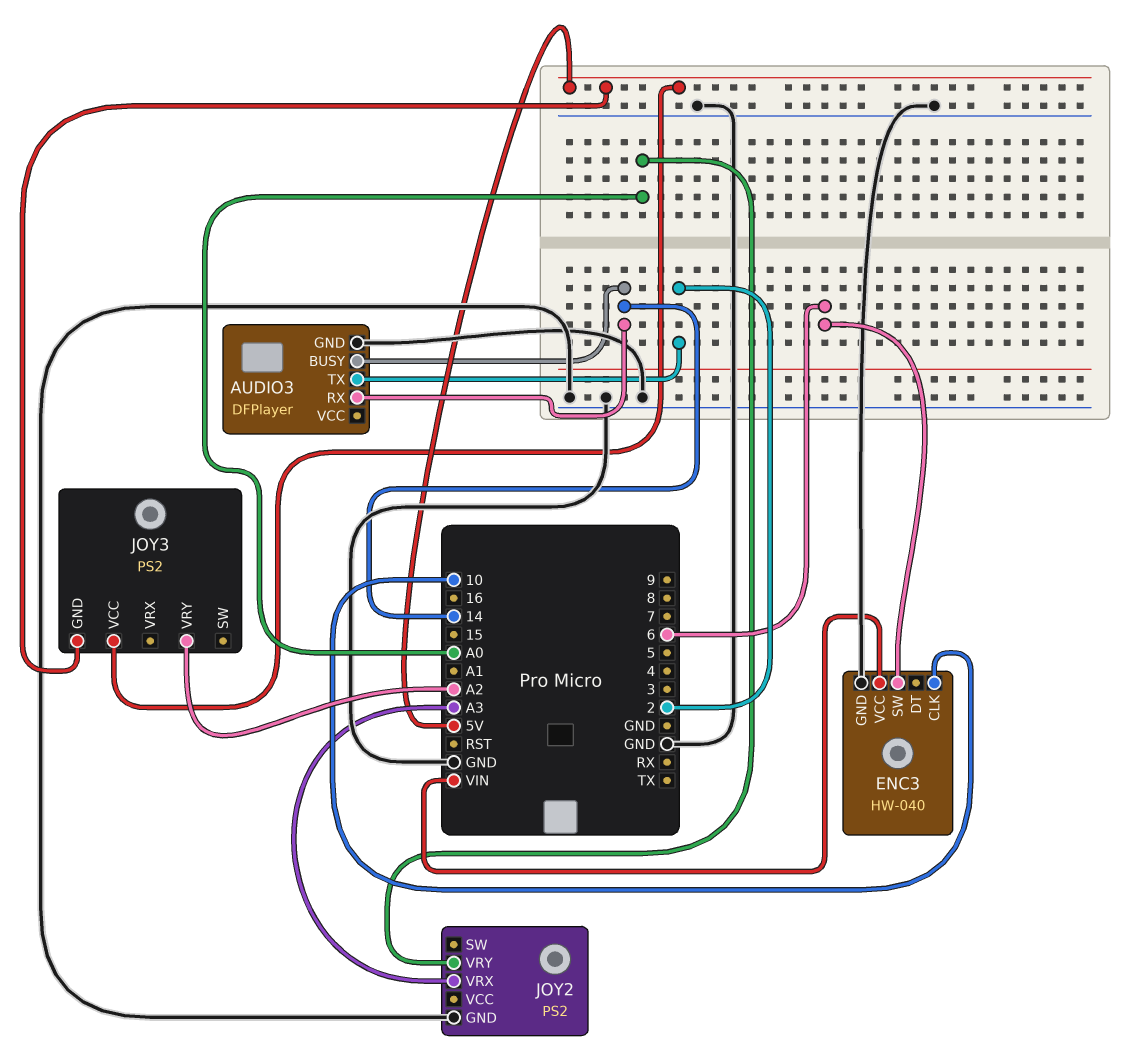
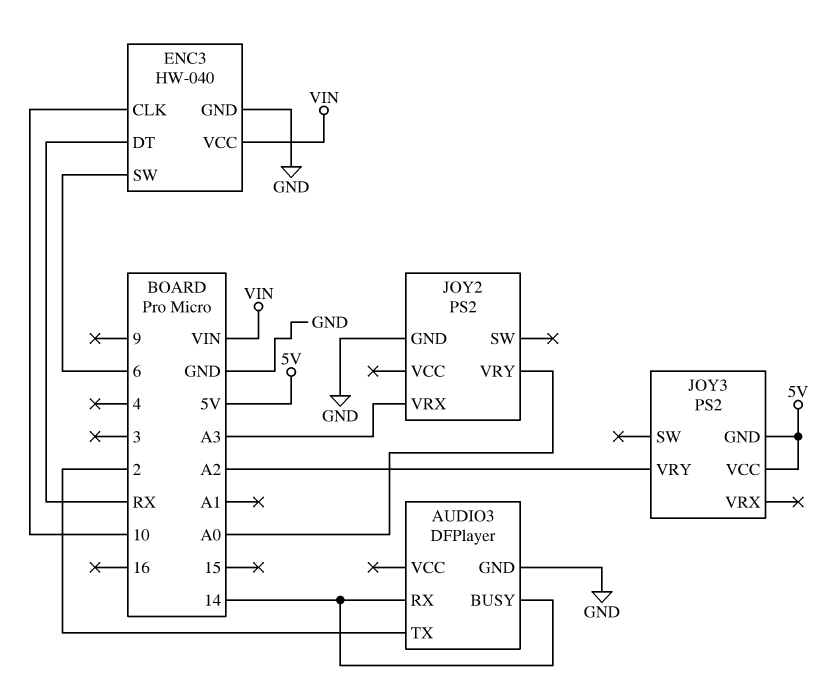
ENC3 pin DT: none -> RX

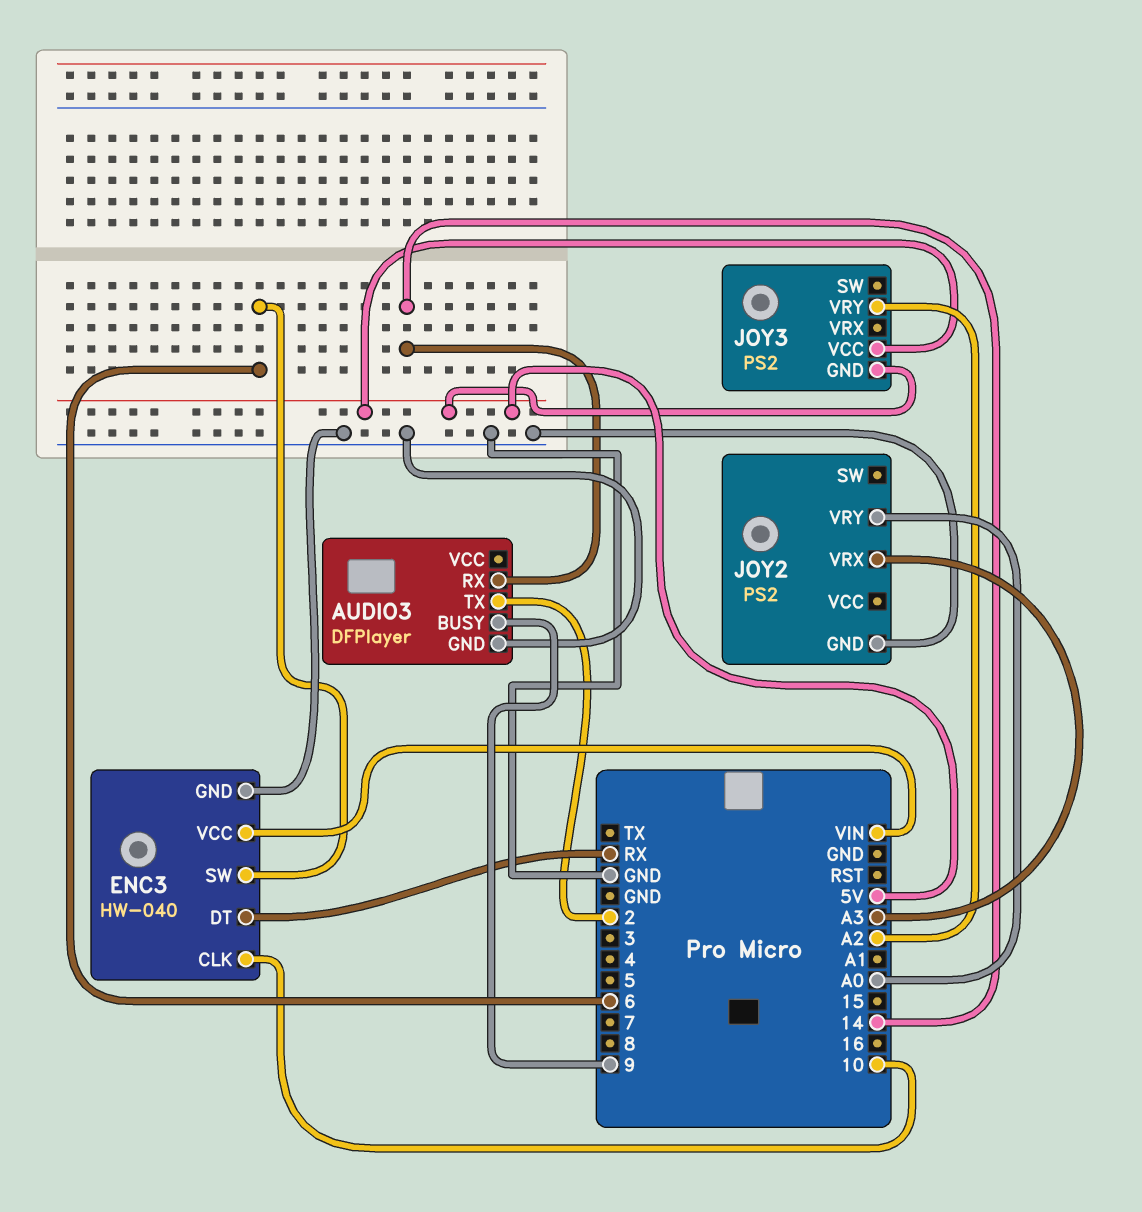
AUDIO3 pin BUSY: 14 -> 9

